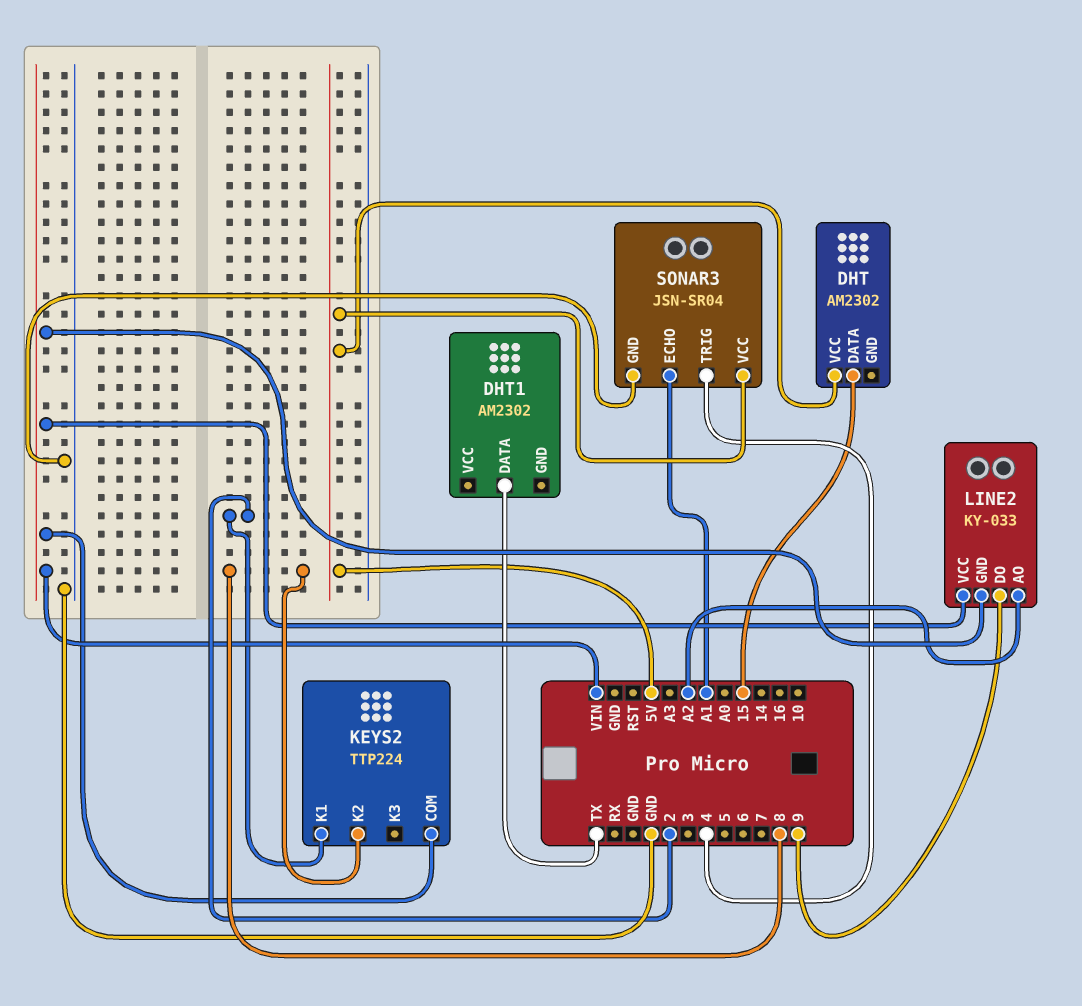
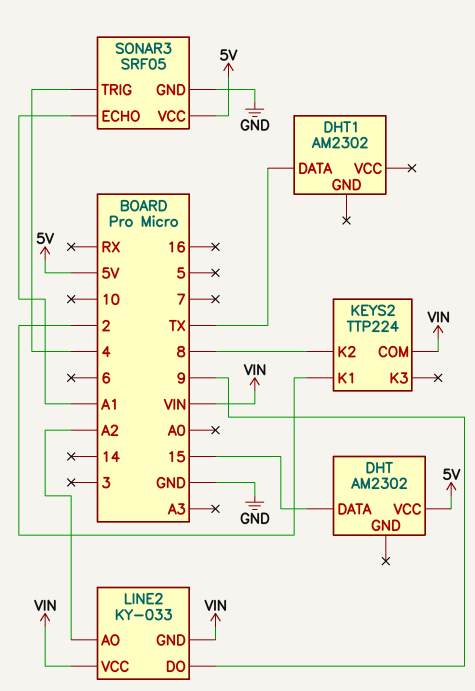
SONAR3: JSN-SR04 -> SRF05

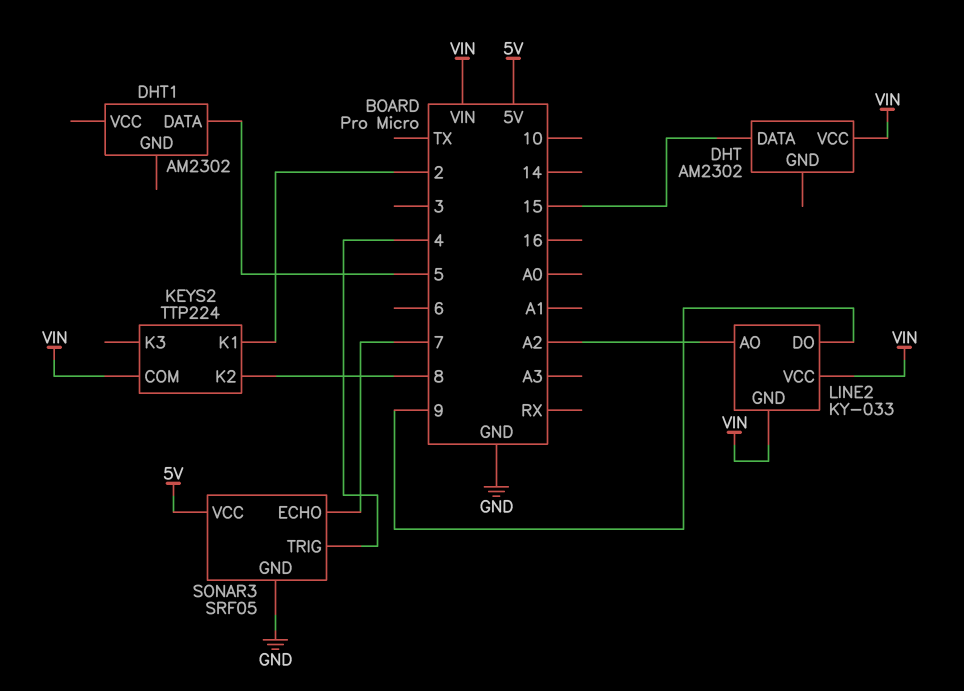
DHT pin VCC: 5V -> VIN
DHT1 pin DATA: TX -> 5
SONAR3 pin ECHO: A1 -> 7

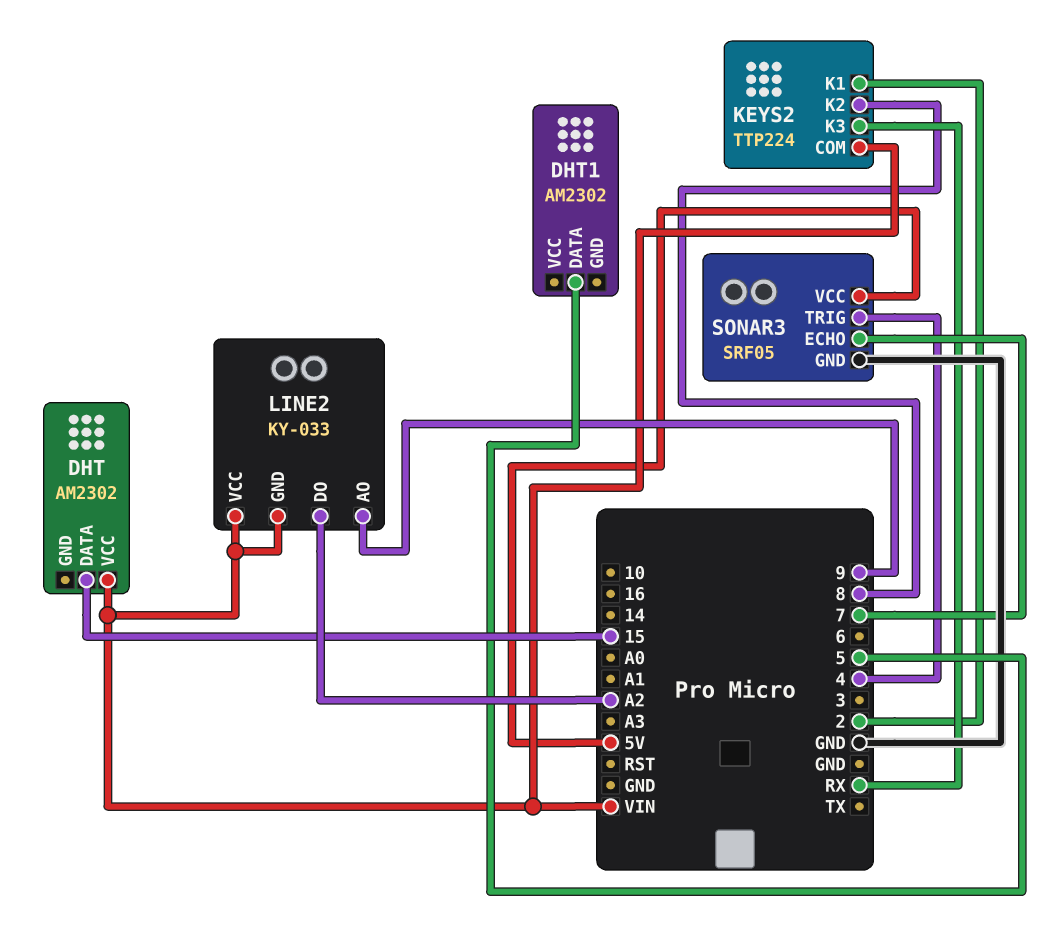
KEYS2 pin K3: none -> RX
LINE2 pin AO: A2 -> 9
LINE2 pin DO: 9 -> A2

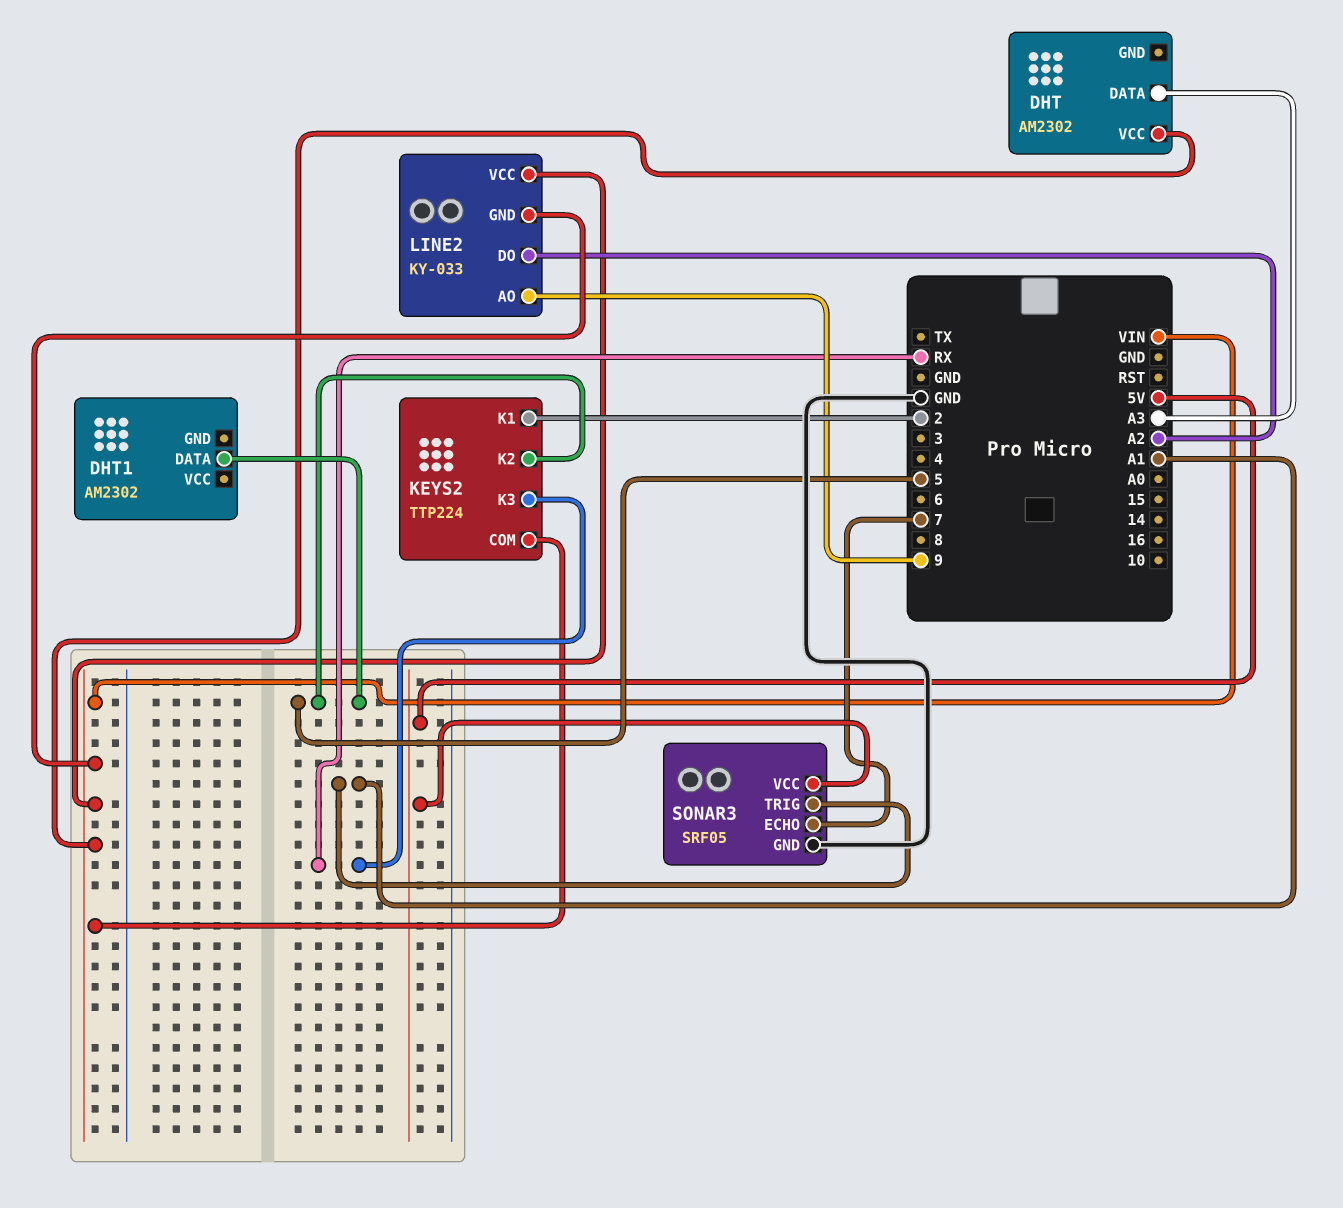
DHT pin DATA: 15 -> A3
KEYS2 pin K2: 8 -> 5
SONAR3 pin TRIG: 4 -> A1

